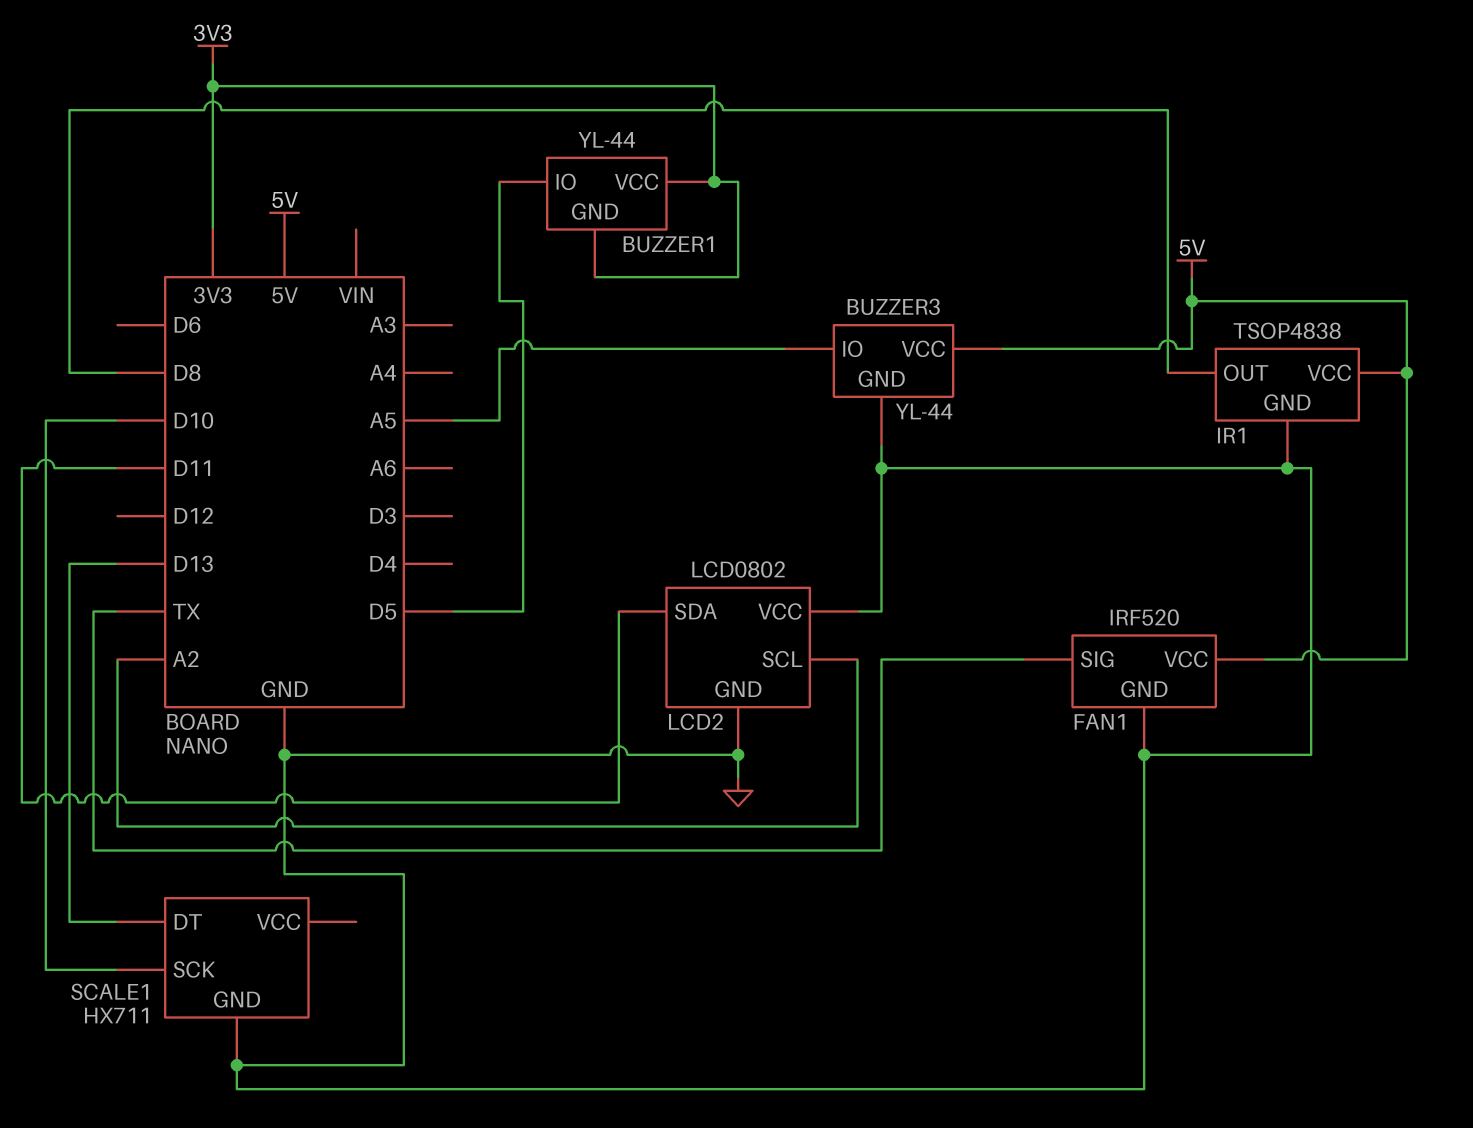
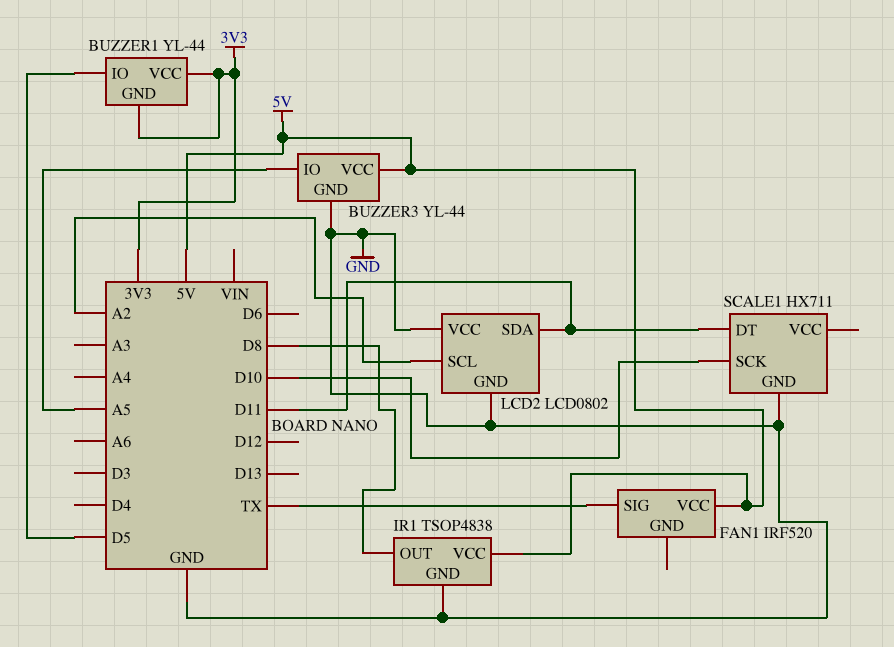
FAN1 pin GND: GND -> none
SCALE1 pin DT: D13 -> D11

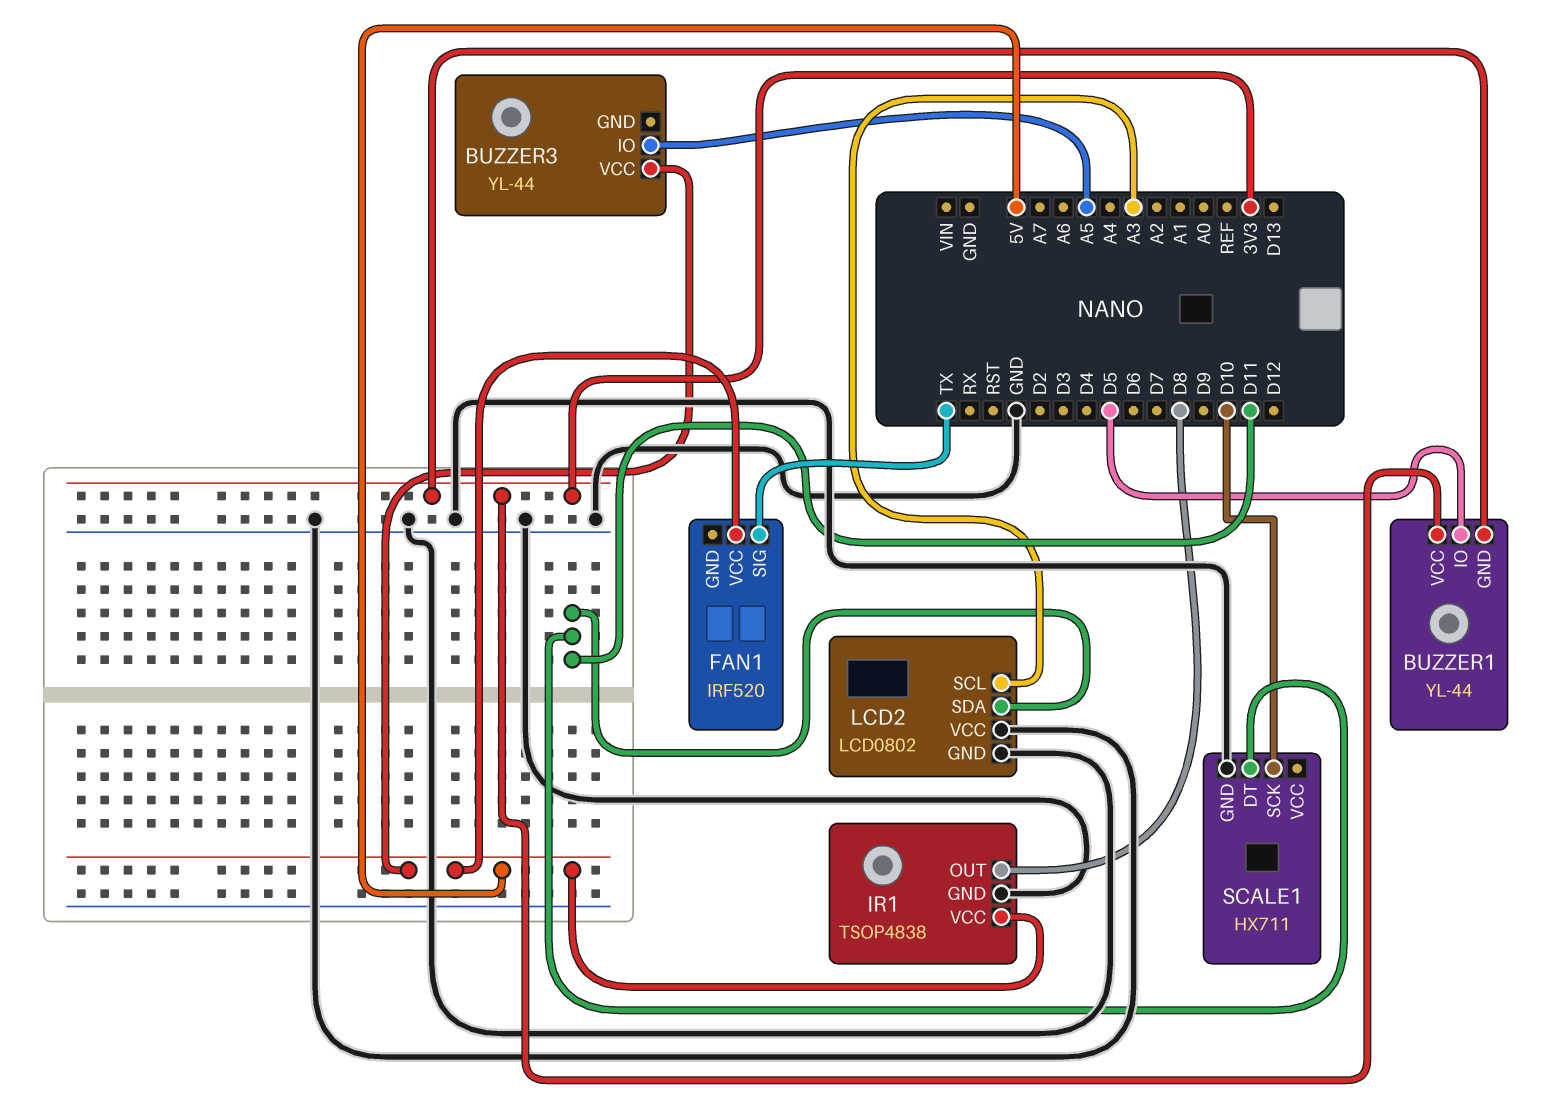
BUZZER3 pin GND: GND -> none
LCD2 pin SCL: A2 -> A3

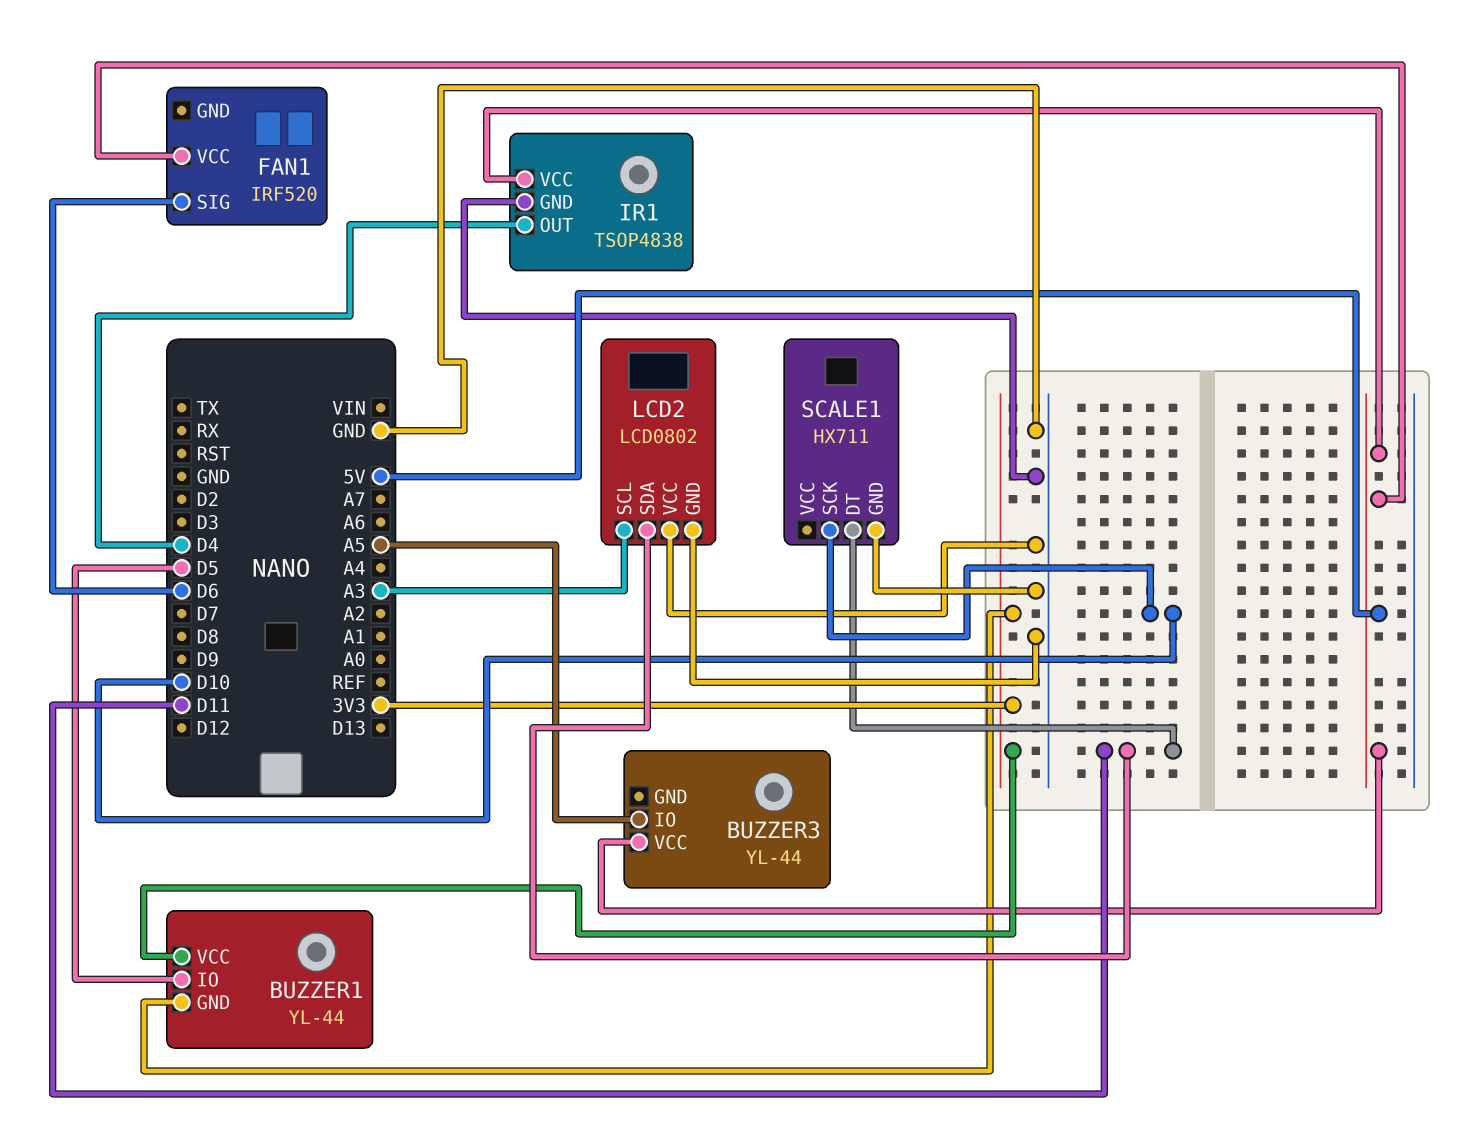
FAN1 pin SIG: TX -> D6
IR1 pin OUT: D8 -> D4

